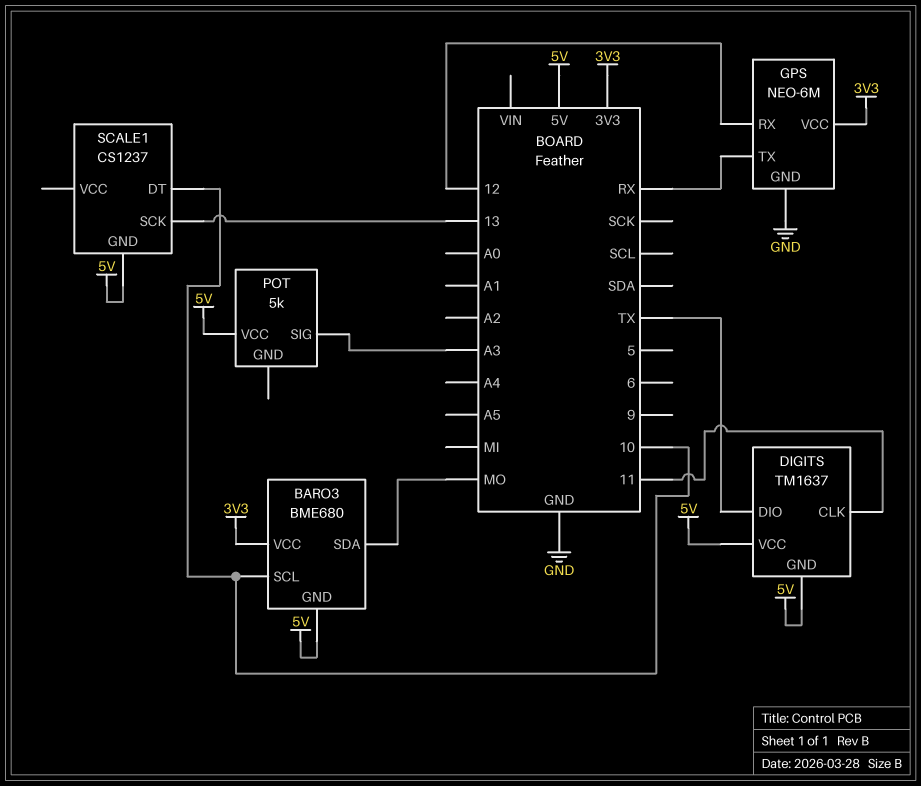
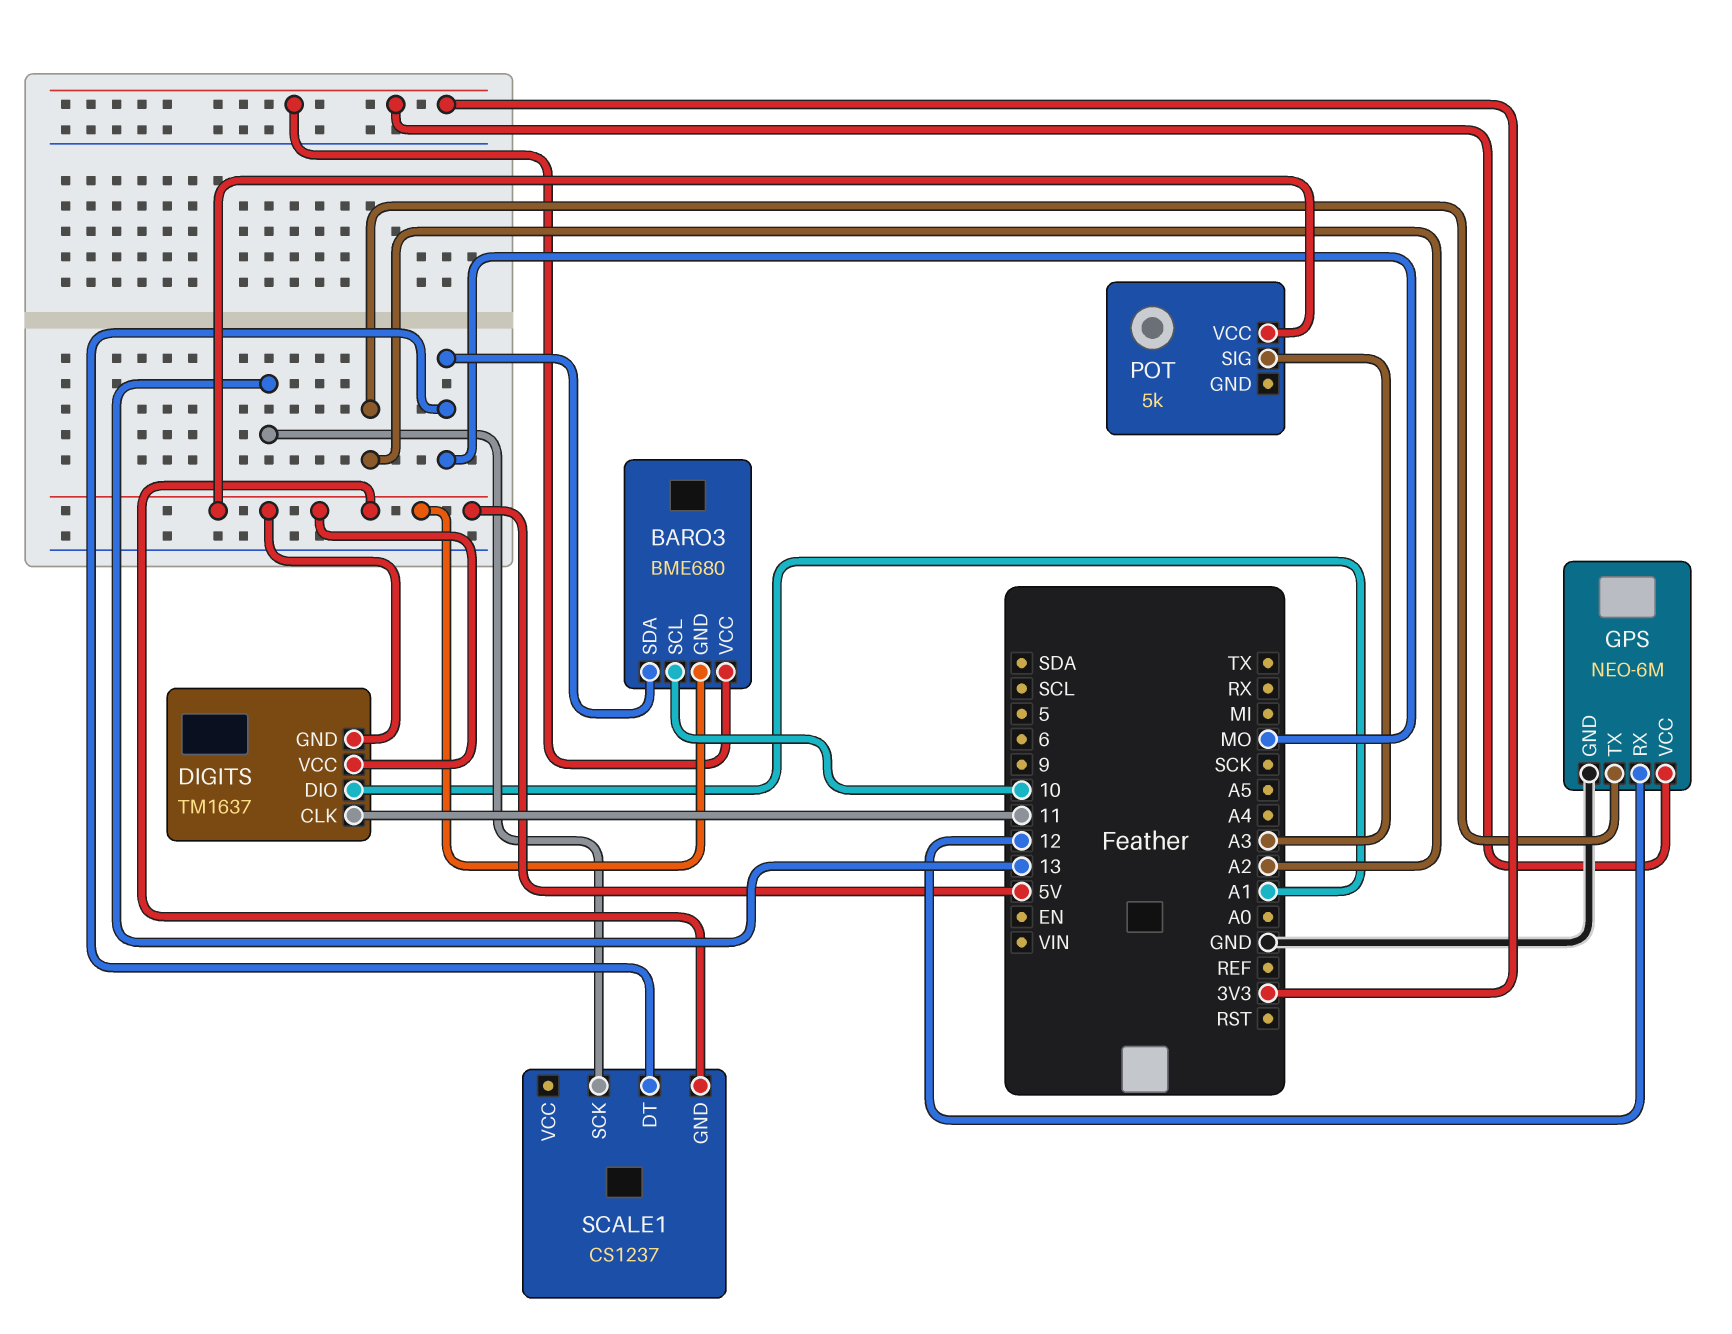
DIGITS pin DIO: TX -> A1
GPS pin TX: RX -> A2
SCALE1 pin DT: 10 -> MO

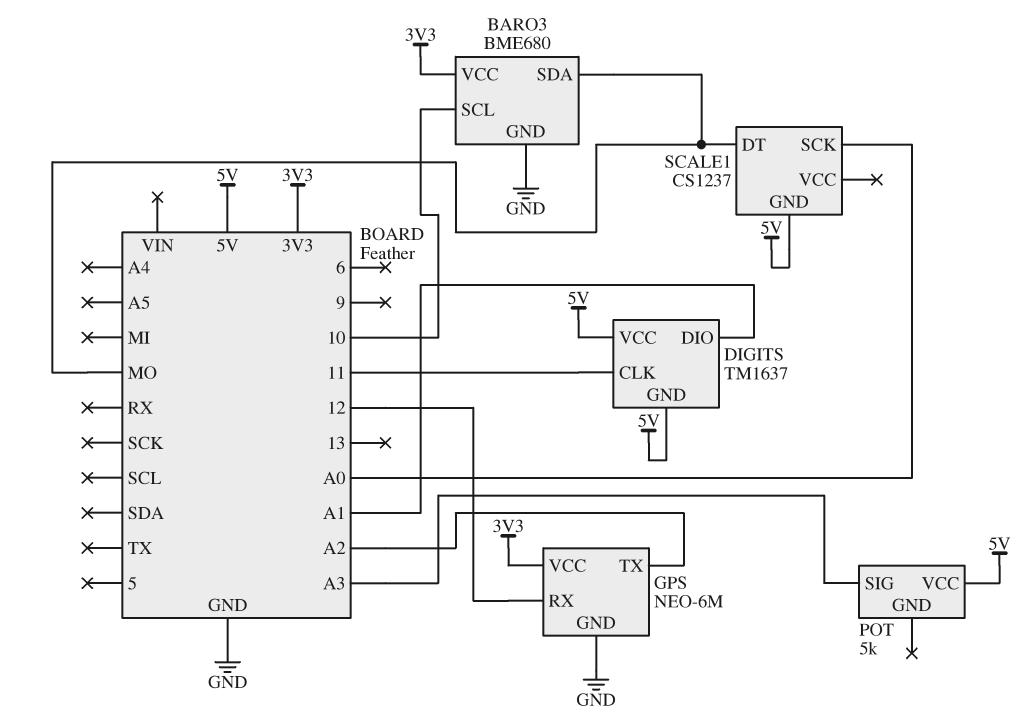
BARO3 pin GND: 5V -> GND
SCALE1 pin SCK: 13 -> A0

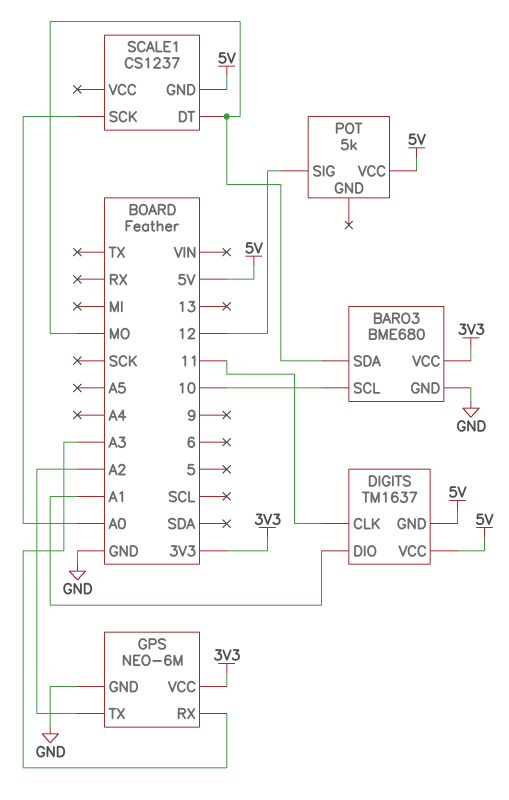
GPS pin RX: 12 -> A3
POT pin SIG: A3 -> 12

